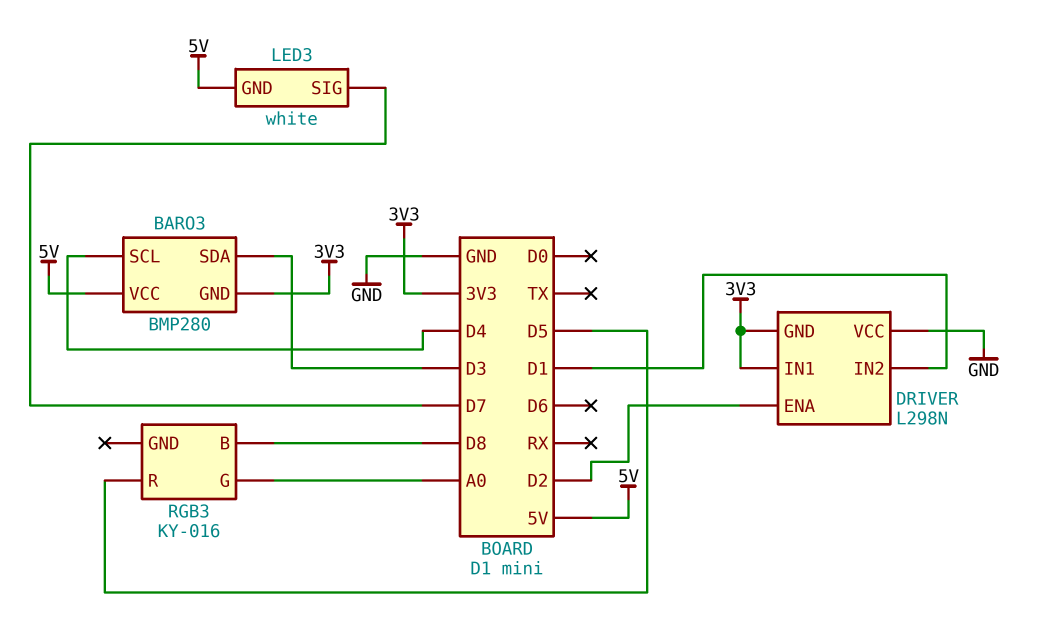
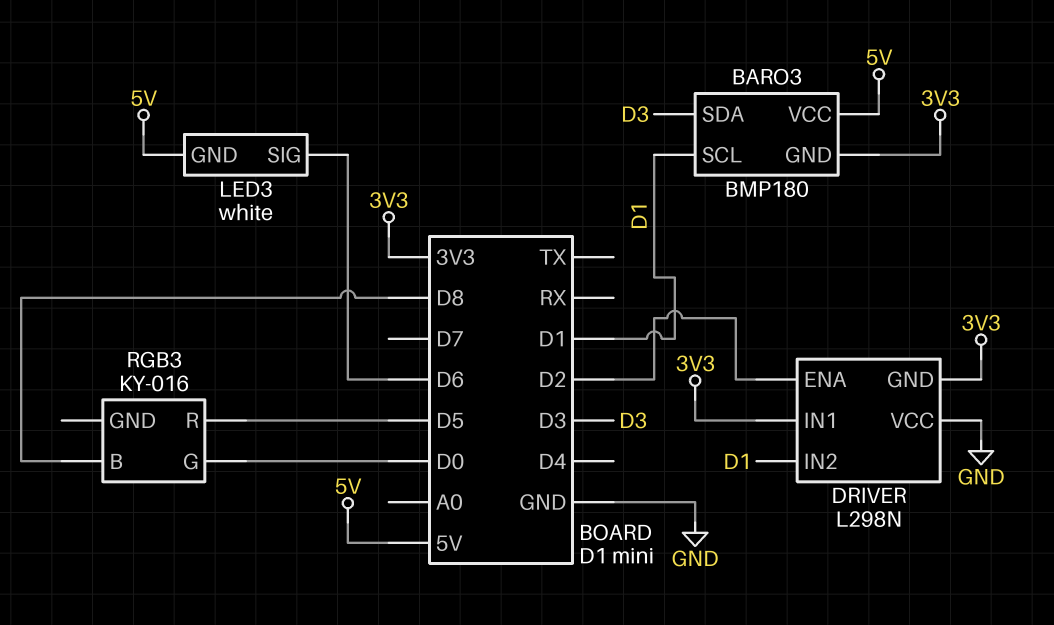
BARO3: BMP280 -> BMP180
BARO3 pin SCL: D4 -> D1
LED3 pin SIG: D7 -> D6
RGB3 pin G: A0 -> D0

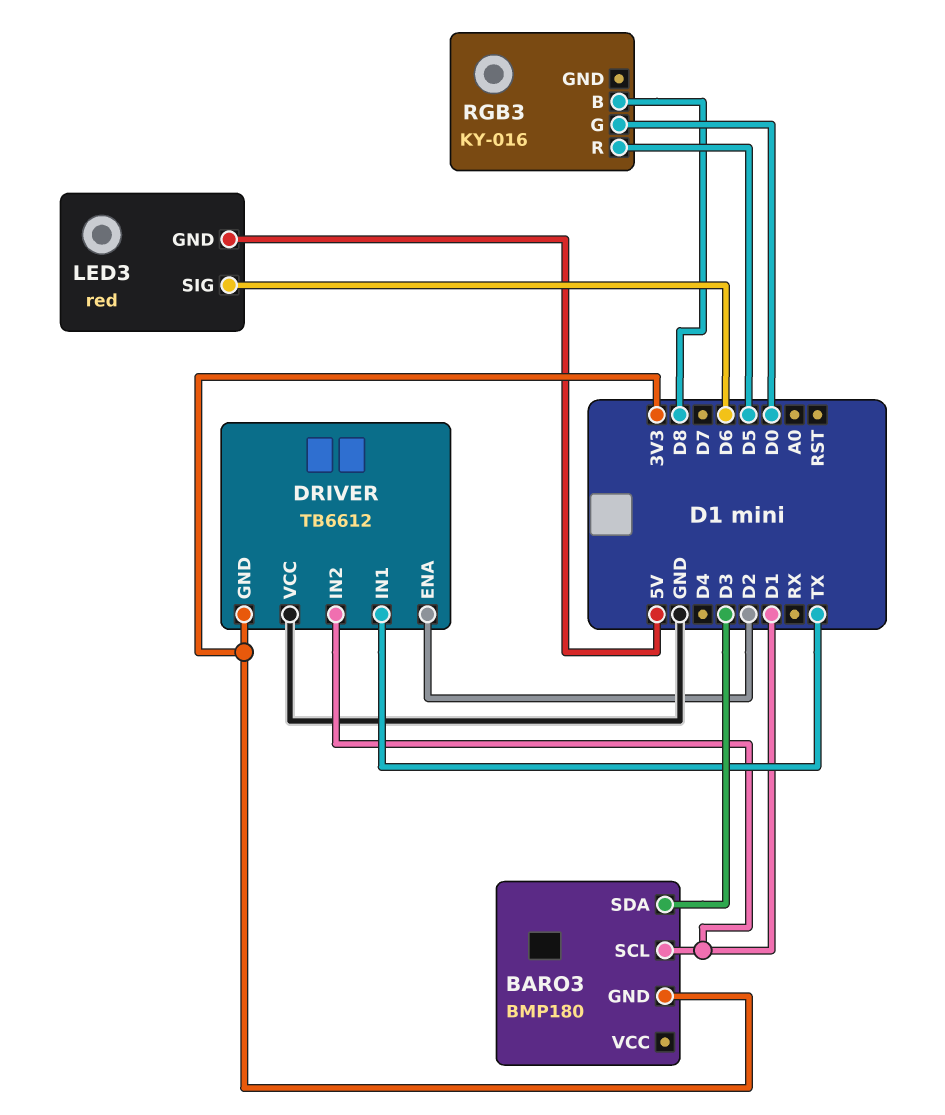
BARO3 pin VCC: 5V -> none
DRIVER: L298N -> TB6612
DRIVER pin IN1: 3V3 -> TX
LED3: white -> red

